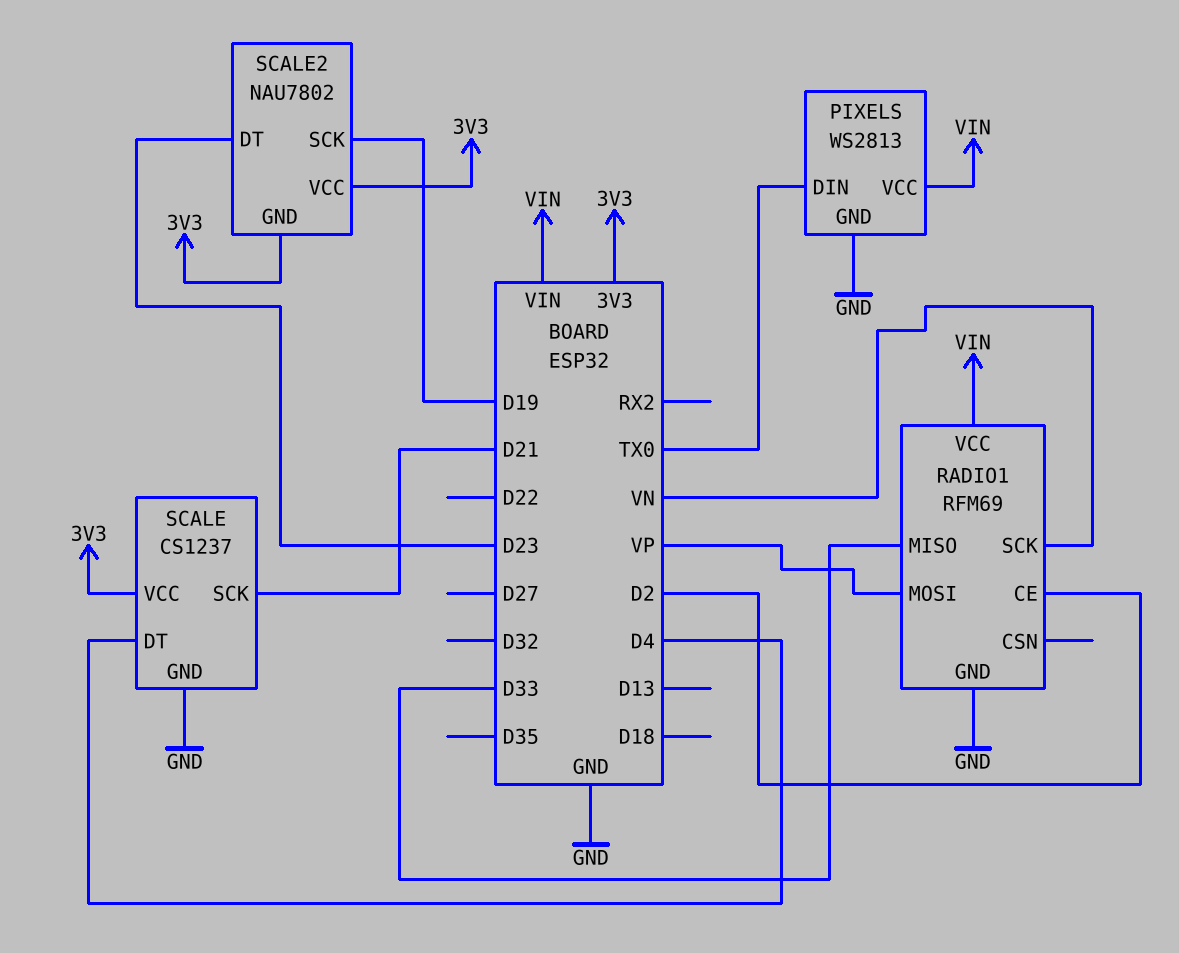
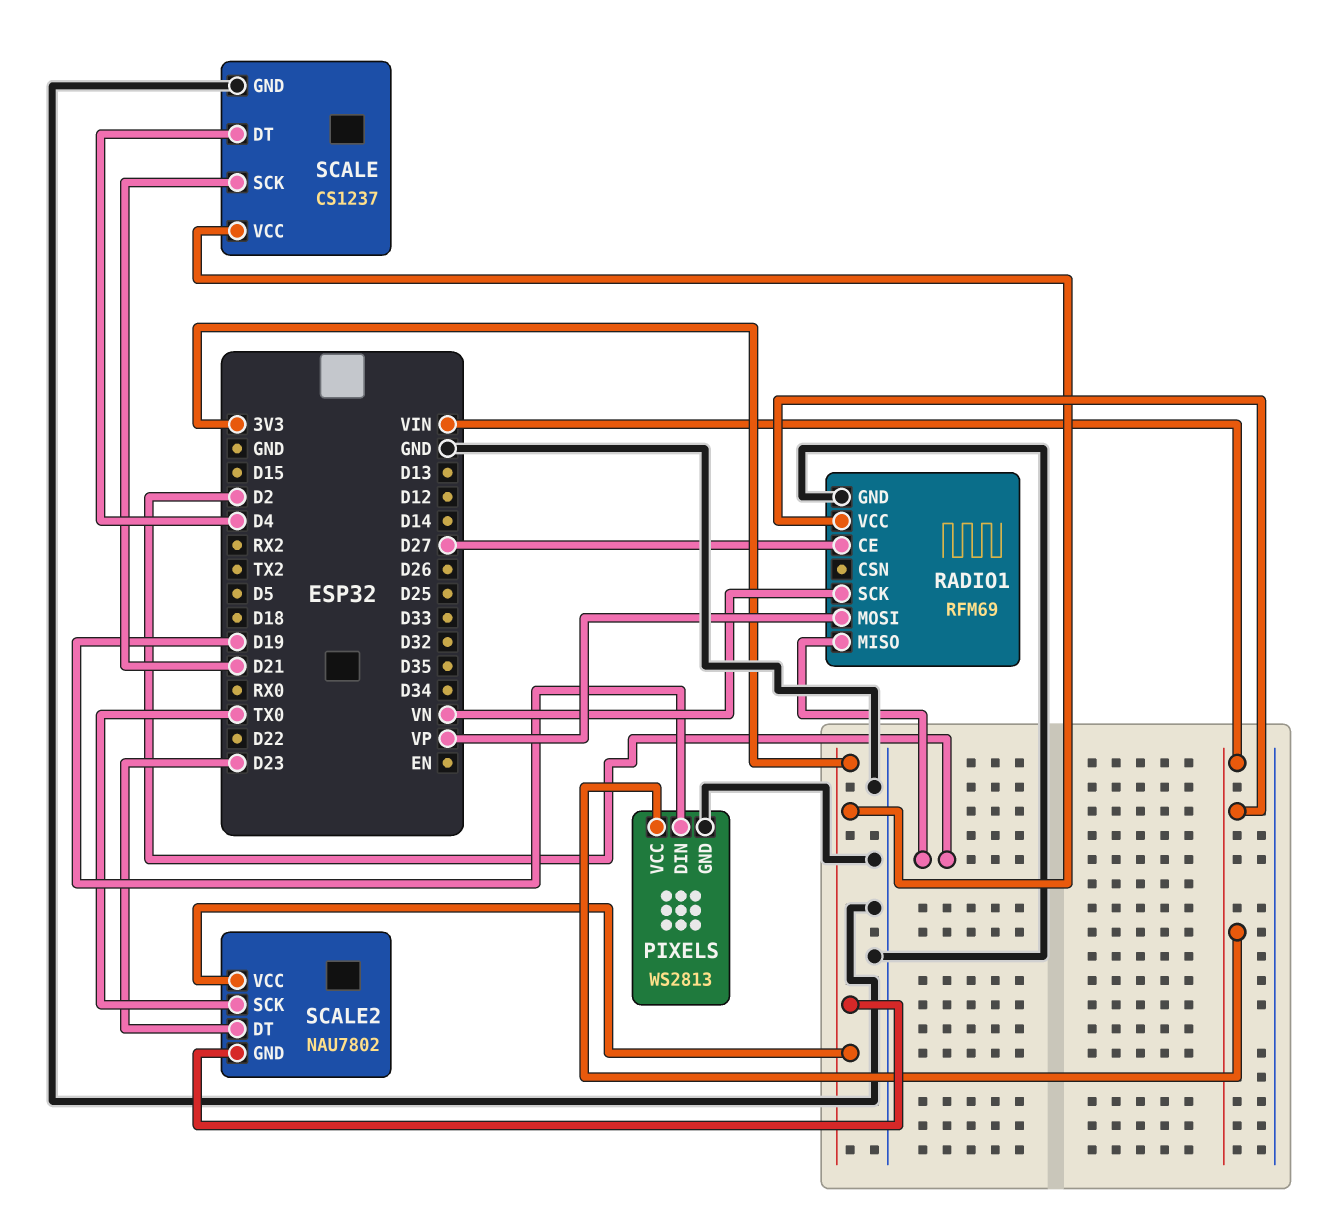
PIXELS pin DIN: TX0 -> D19
RADIO1 pin CE: D2 -> D27
RADIO1 pin MISO: D33 -> D2
SCALE2 pin SCK: D19 -> TX0

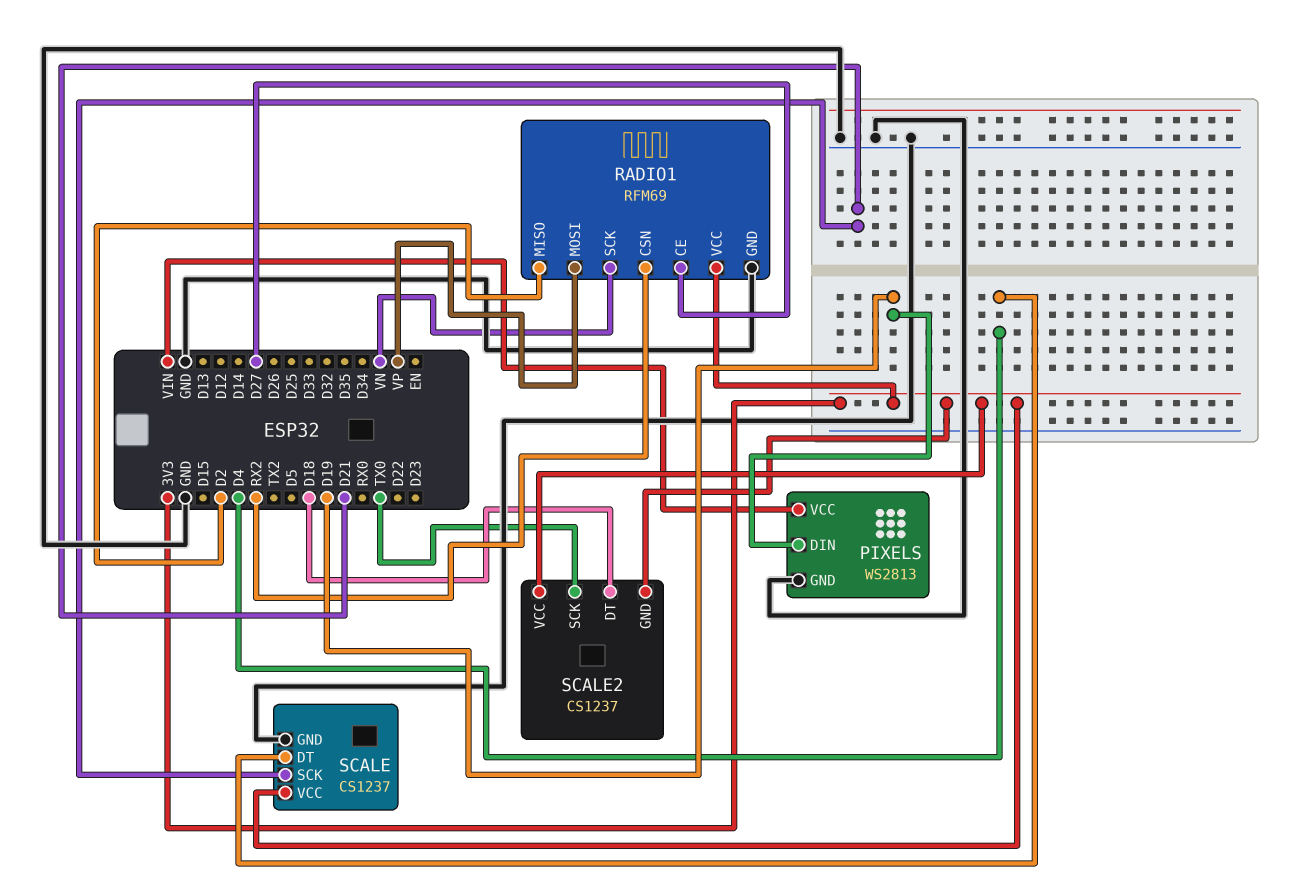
RADIO1 pin CSN: none -> RX2
RADIO1 pin VCC: VIN -> 3V3
SCALE2: NAU7802 -> CS1237
SCALE2 pin DT: D23 -> D18

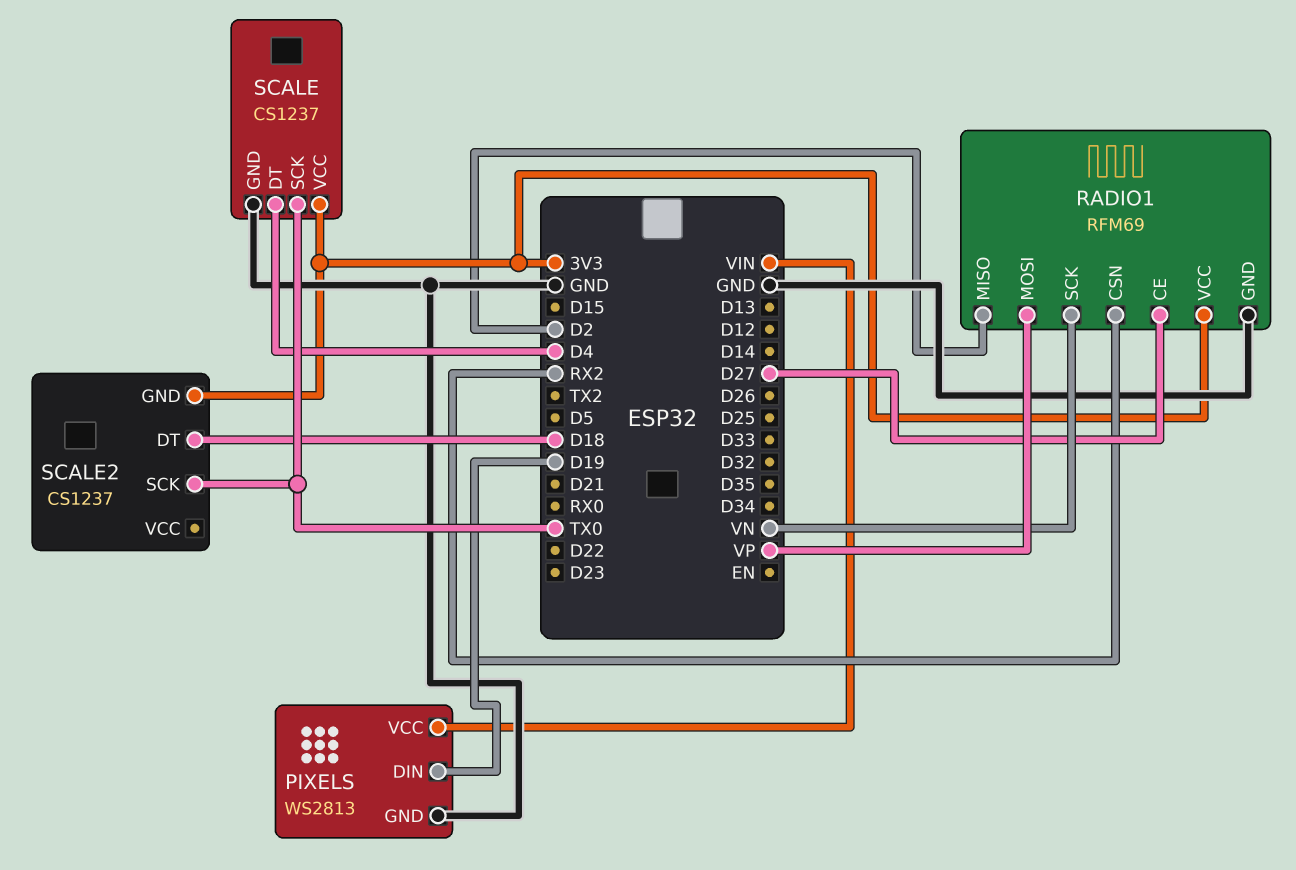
SCALE pin SCK: D21 -> TX0
SCALE2 pin VCC: 3V3 -> none

